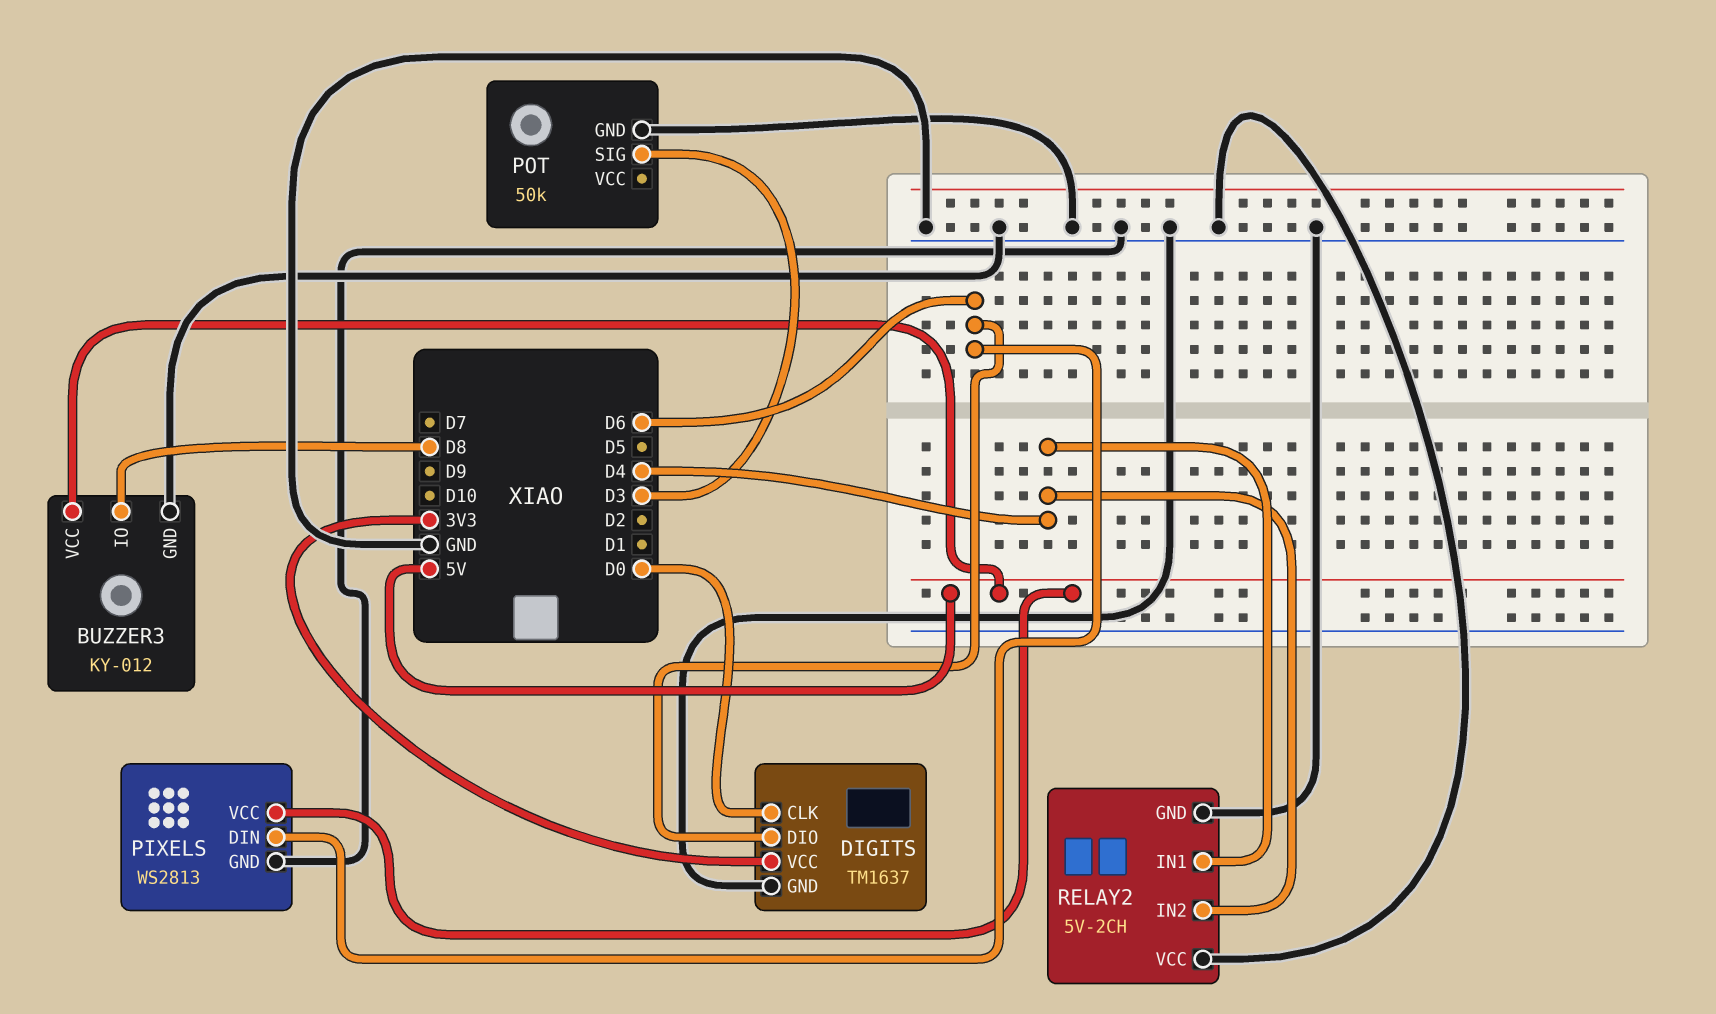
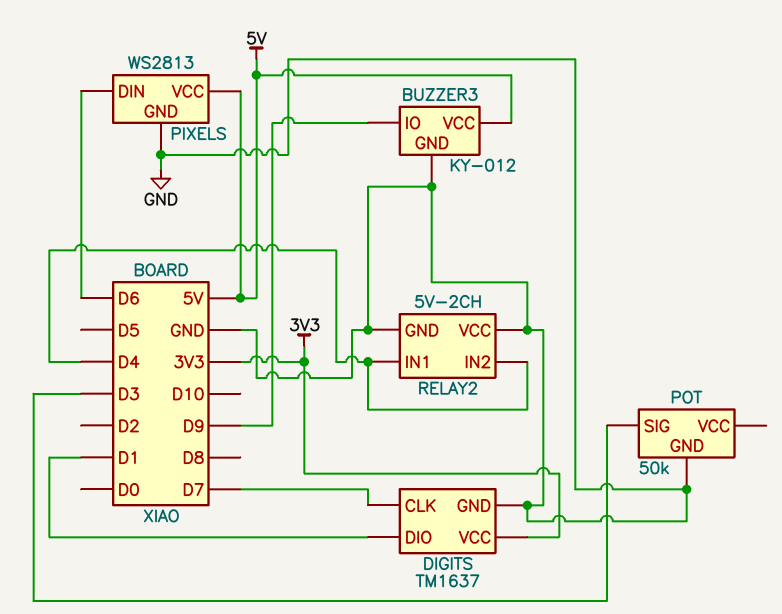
BUZZER3 pin IO: D8 -> D9
DIGITS pin CLK: D0 -> D7
DIGITS pin DIO: D6 -> D1

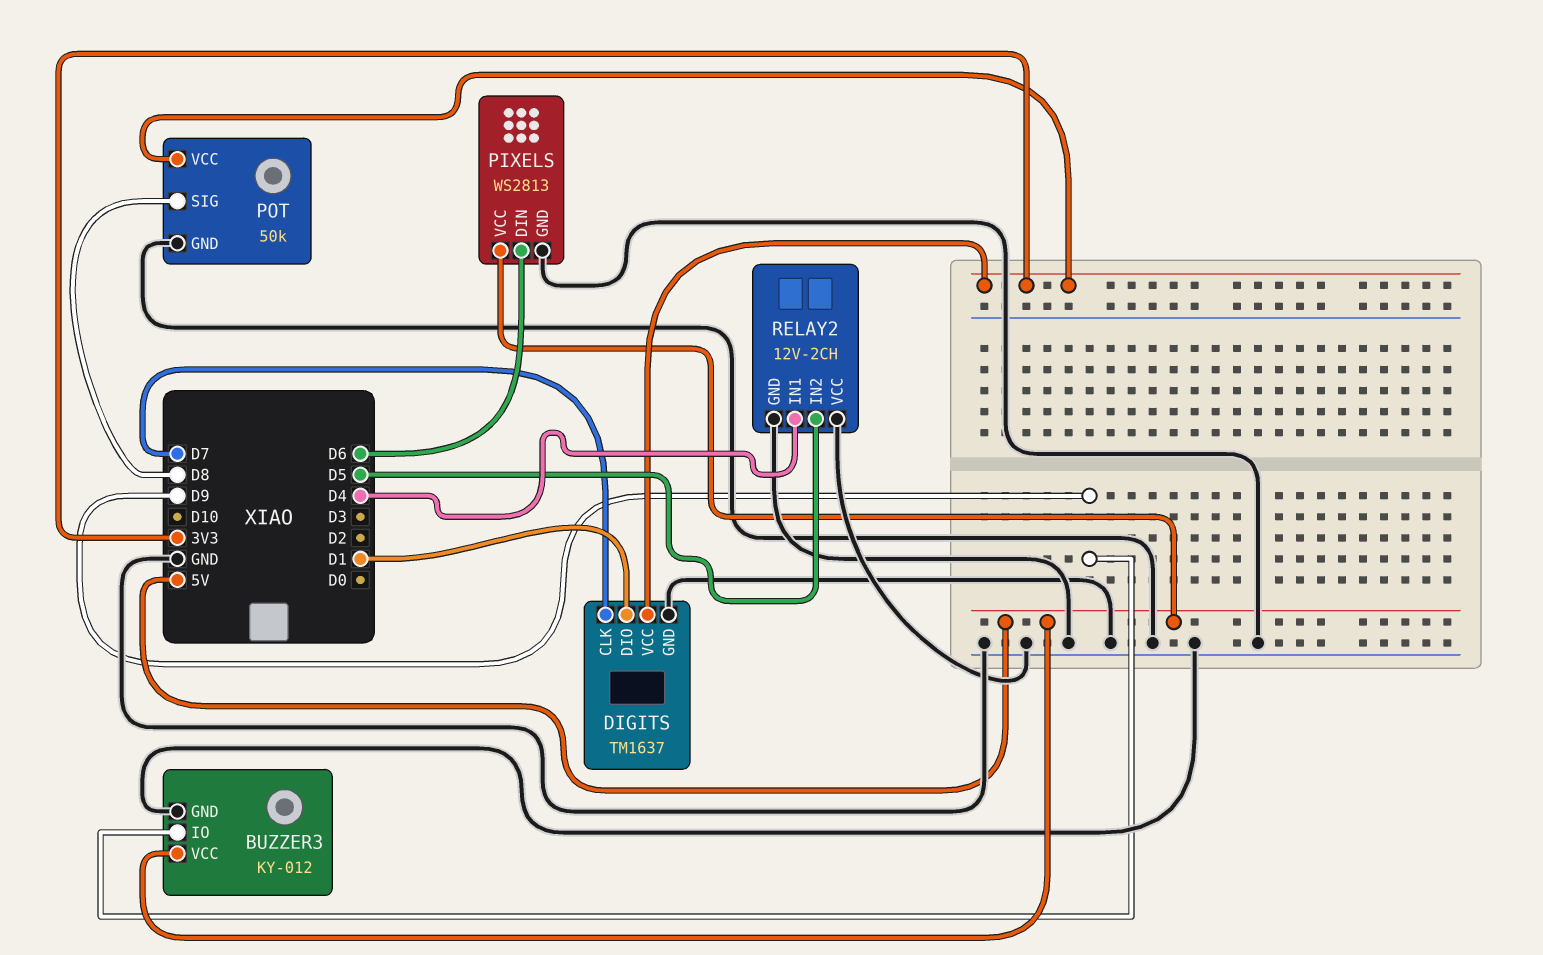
POT pin SIG: D3 -> D8
POT pin VCC: none -> 3V3
RELAY2: 5V-2CH -> 12V-2CH
RELAY2 pin IN2: D4 -> D5

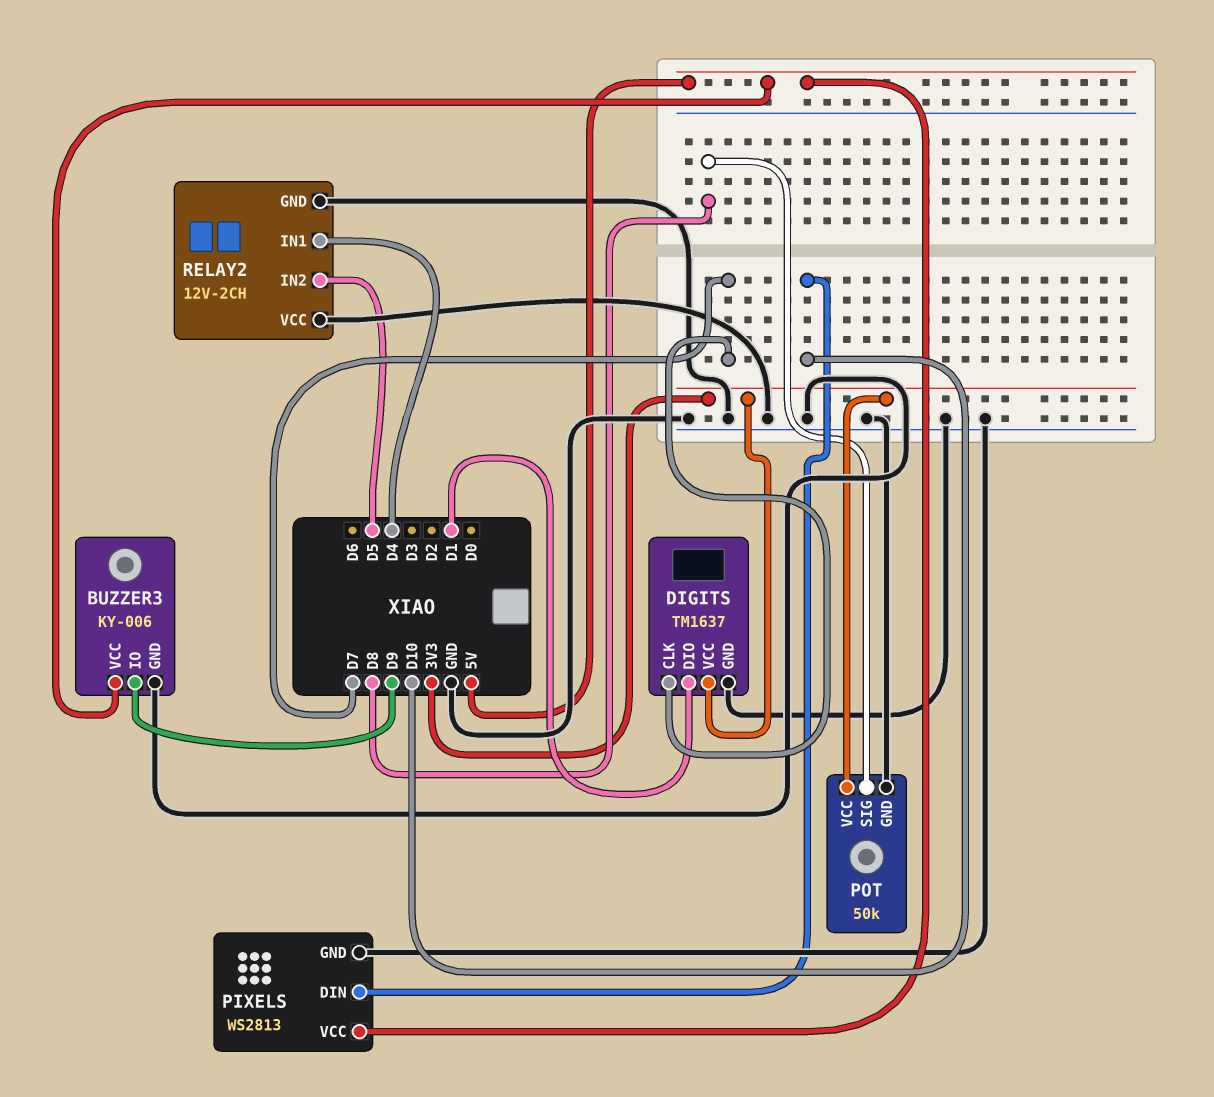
BUZZER3: KY-012 -> KY-006
PIXELS pin DIN: D6 -> D10

